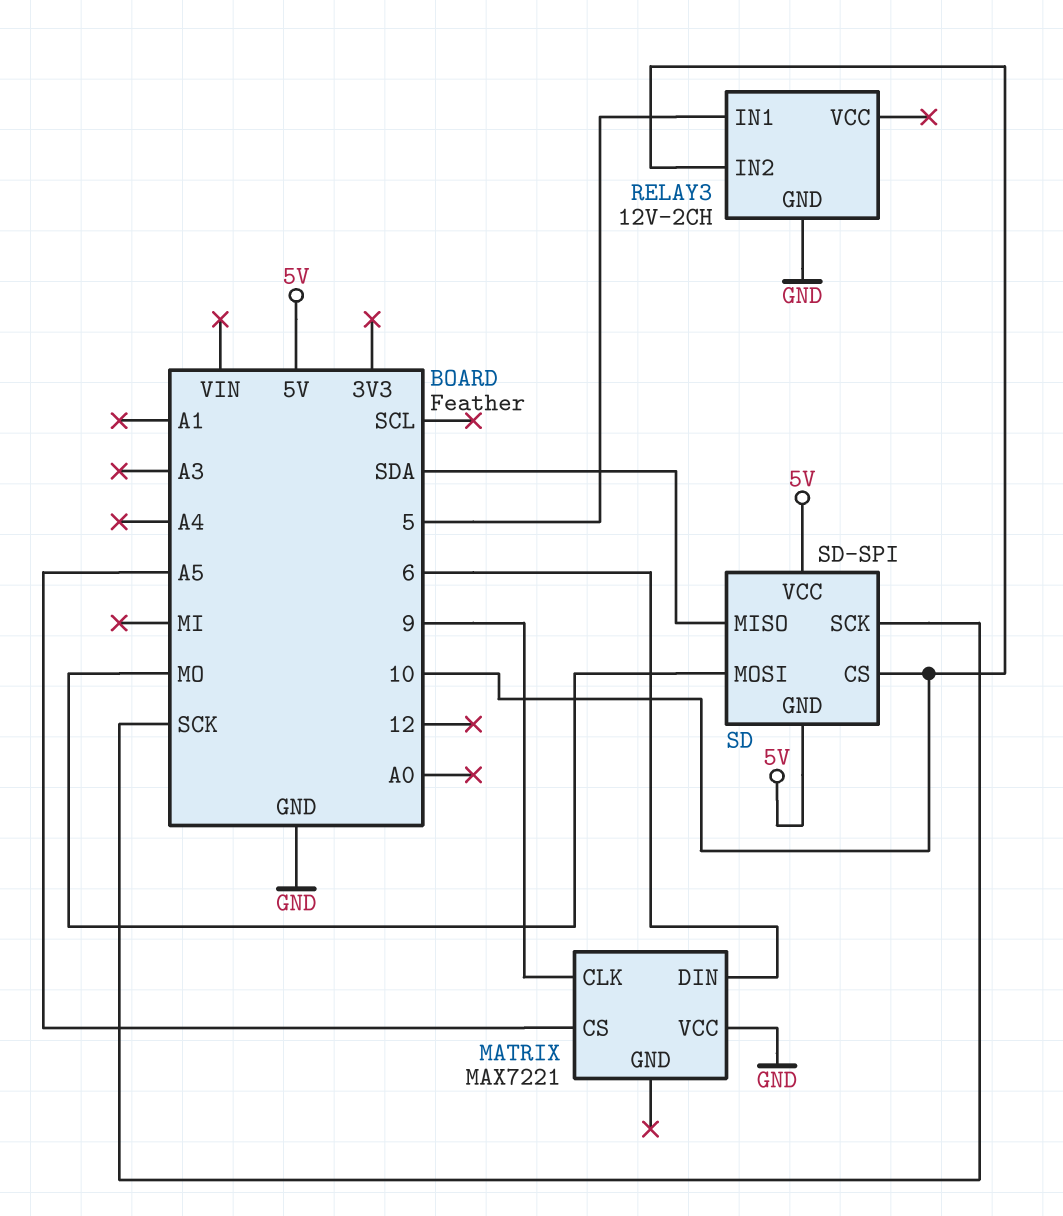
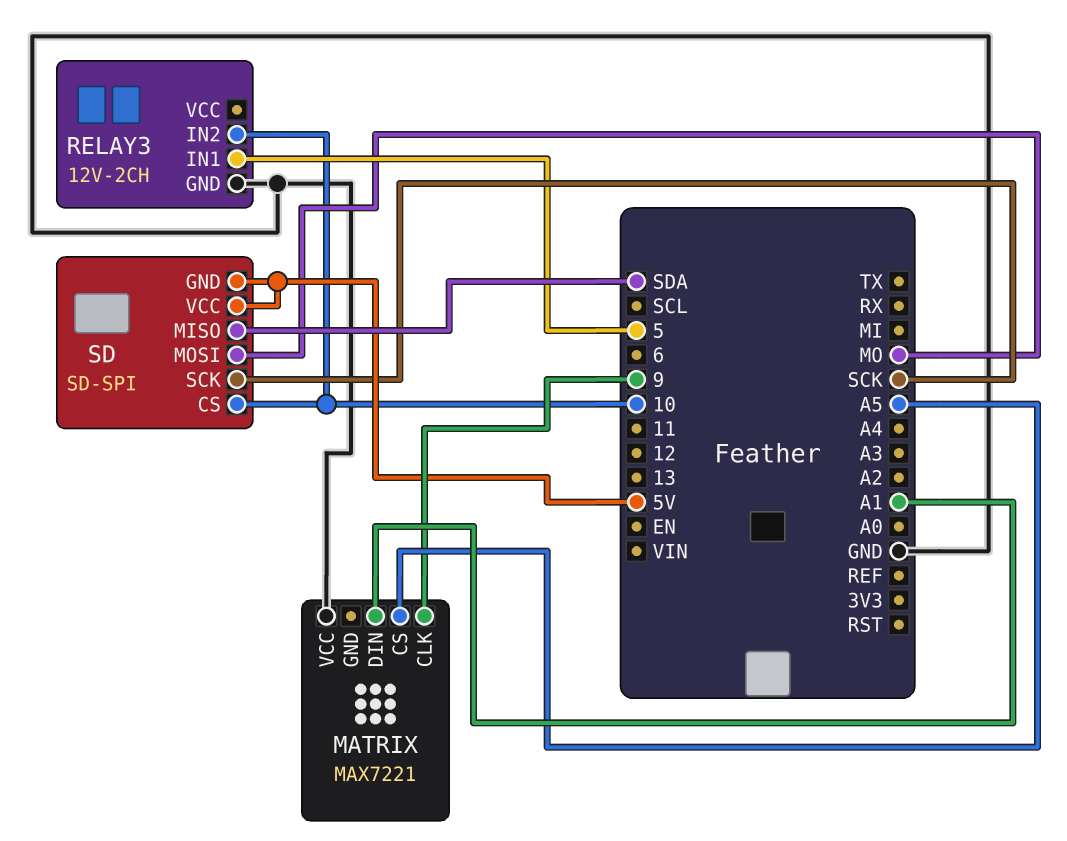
MATRIX pin DIN: 6 -> A1

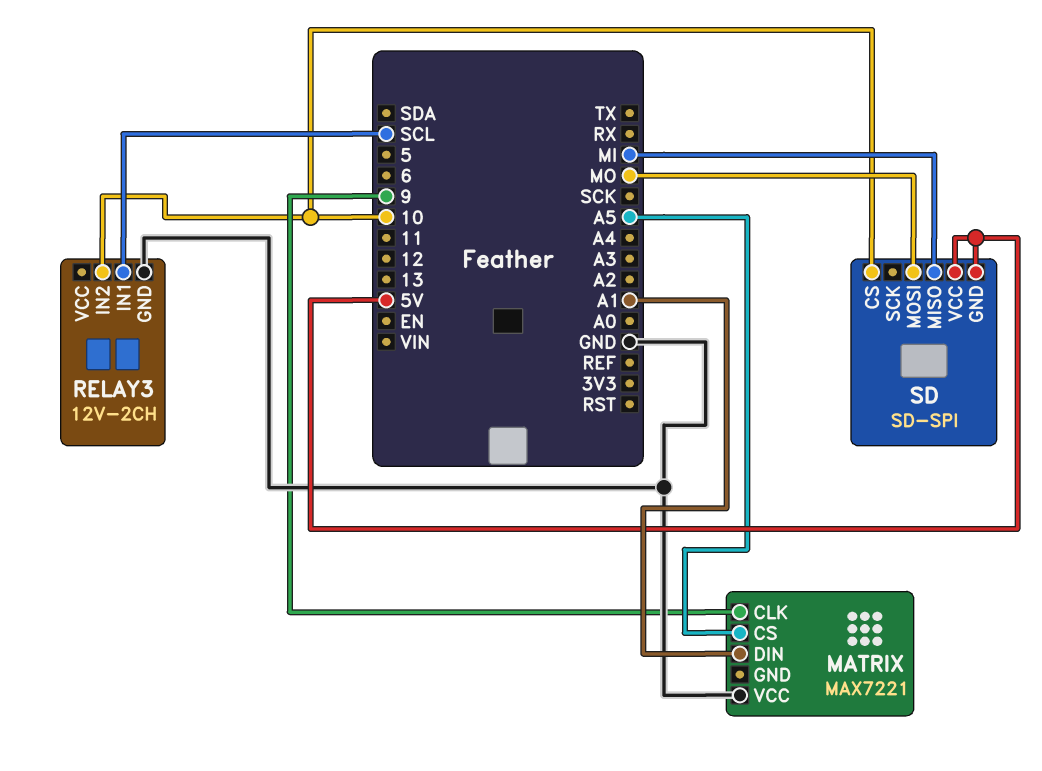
RELAY3 pin IN1: 5 -> SCL
SD pin MISO: SDA -> MI
SD pin SCK: SCK -> none

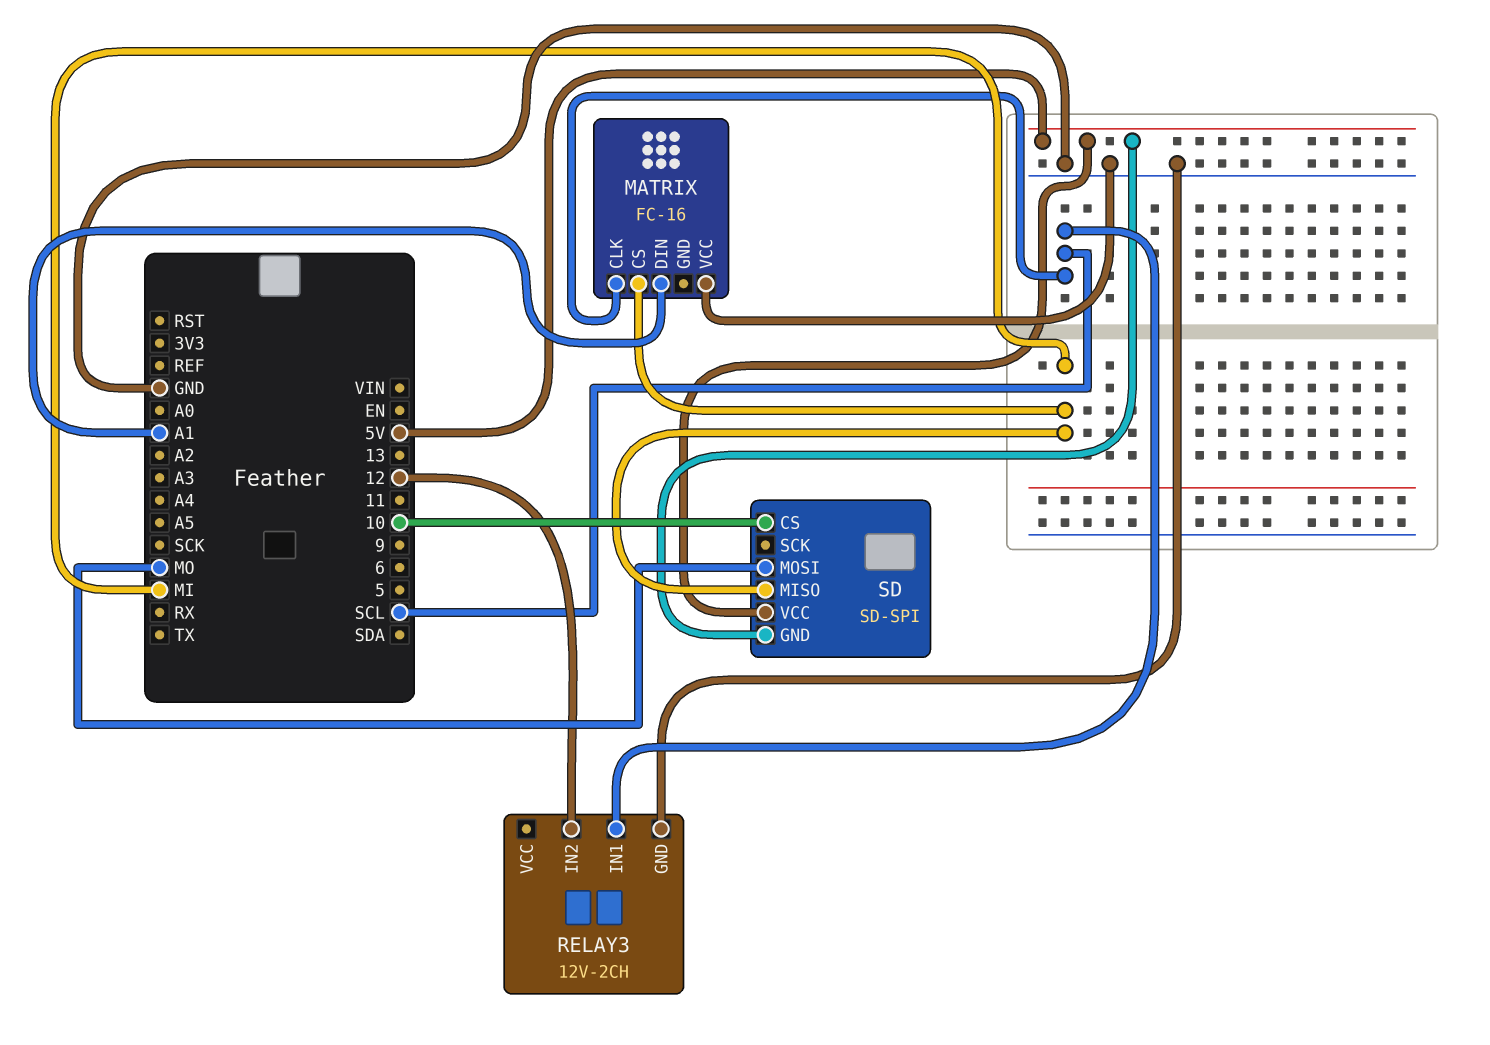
MATRIX: MAX7221 -> FC-16
MATRIX pin CLK: 9 -> SCL
MATRIX pin CS: A5 -> MI
RELAY3 pin IN2: 10 -> 12

